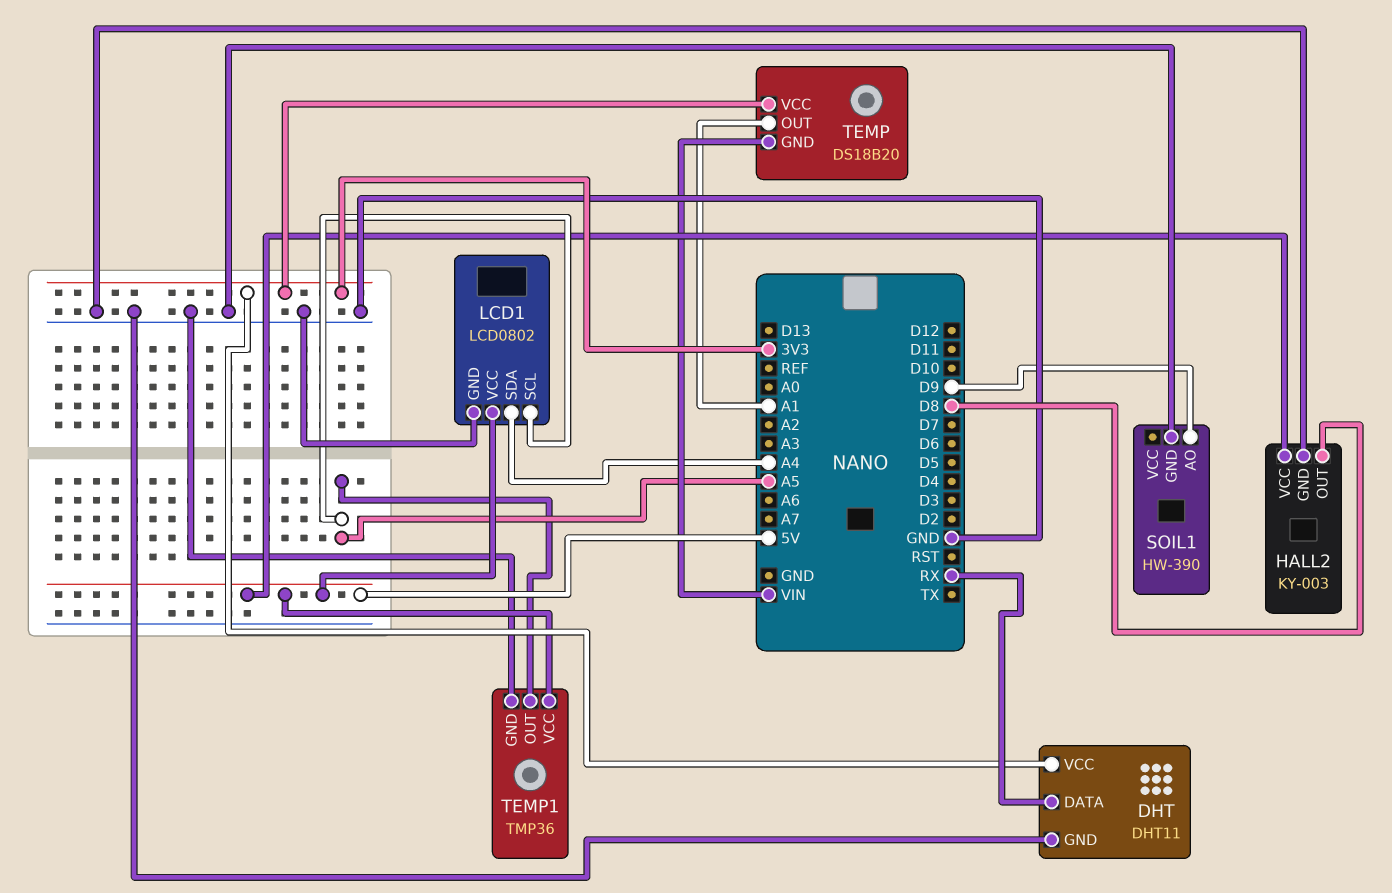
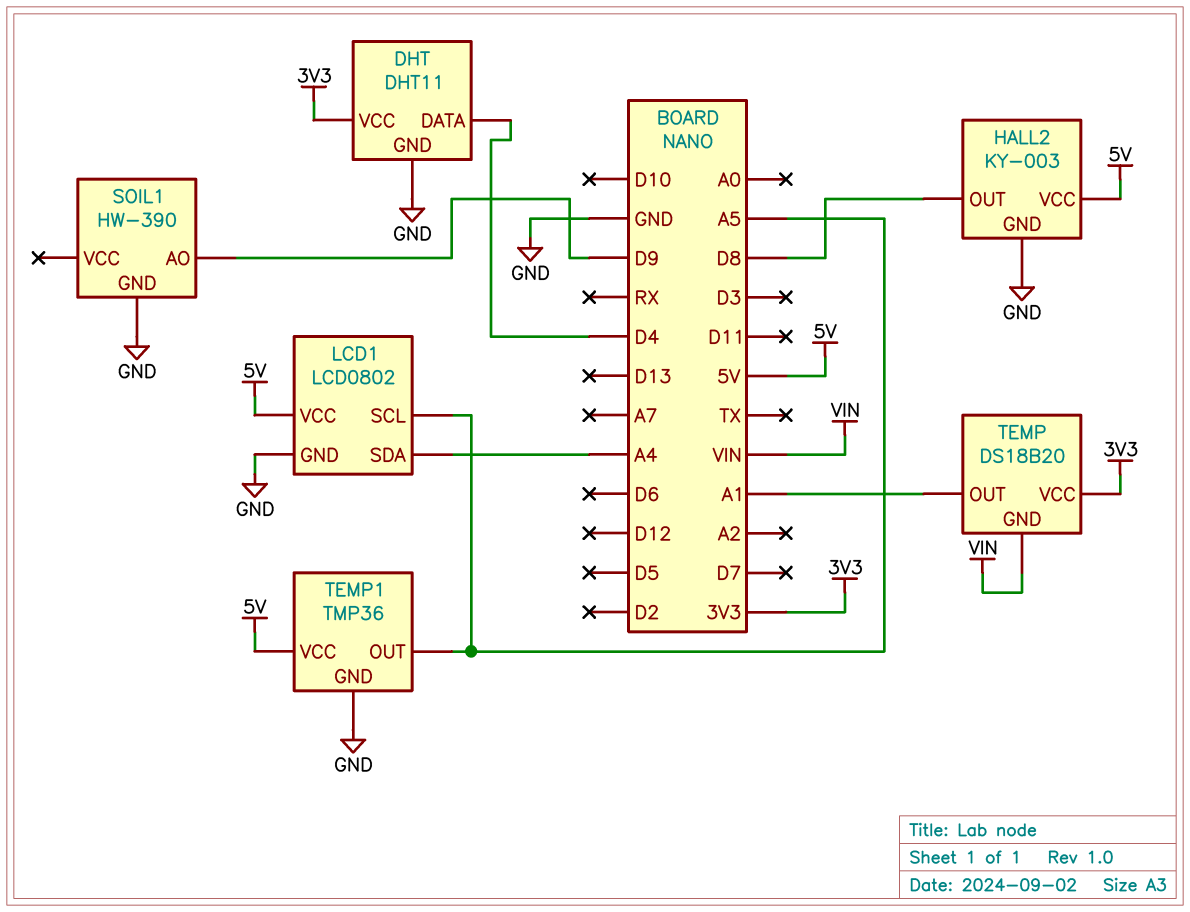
DHT pin DATA: RX -> D4

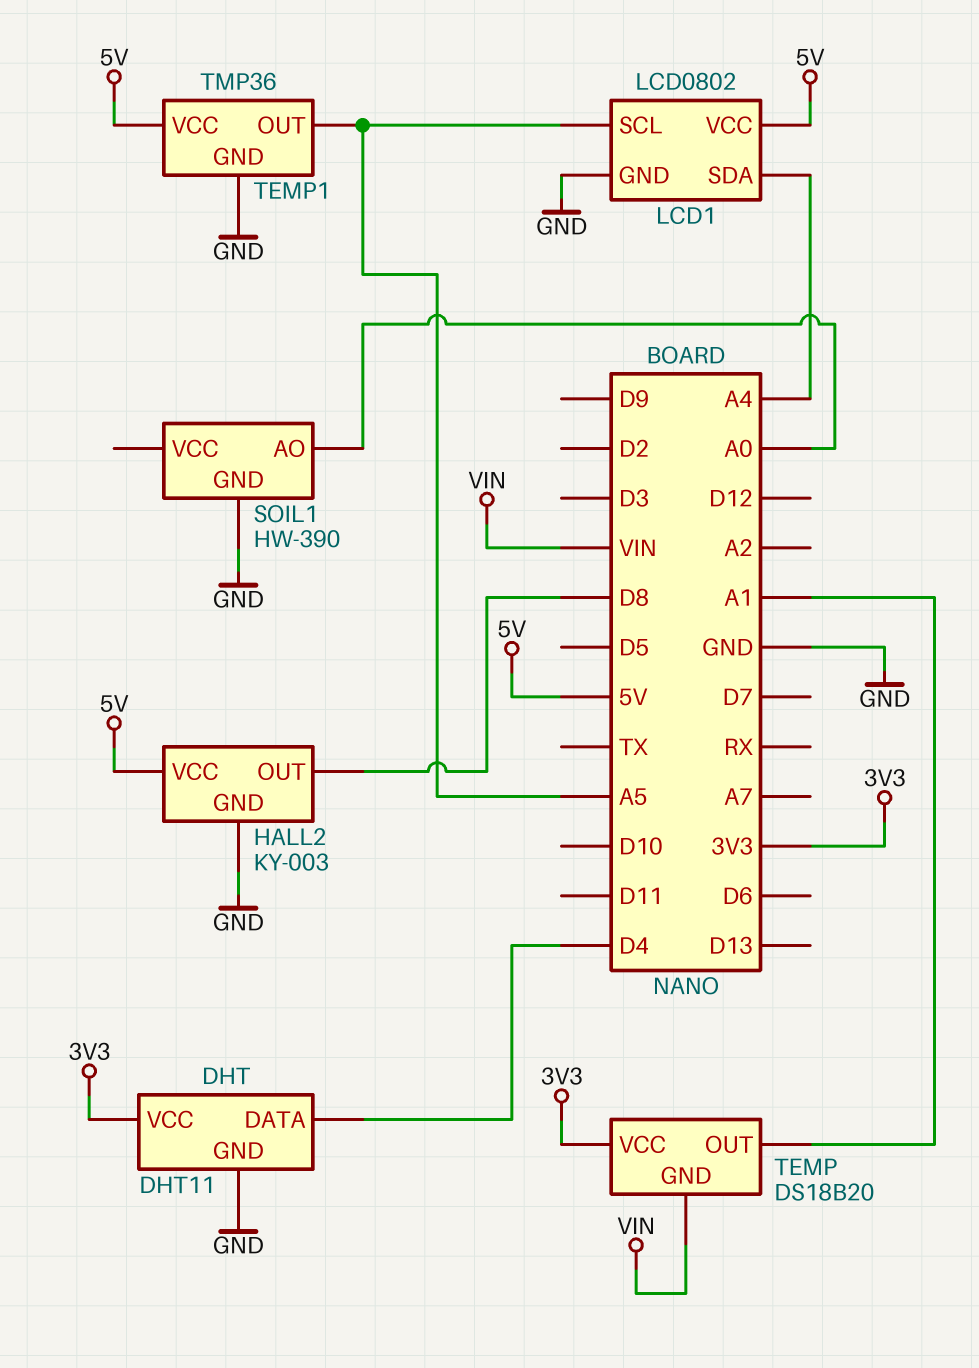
SOIL1 pin AO: D9 -> A0

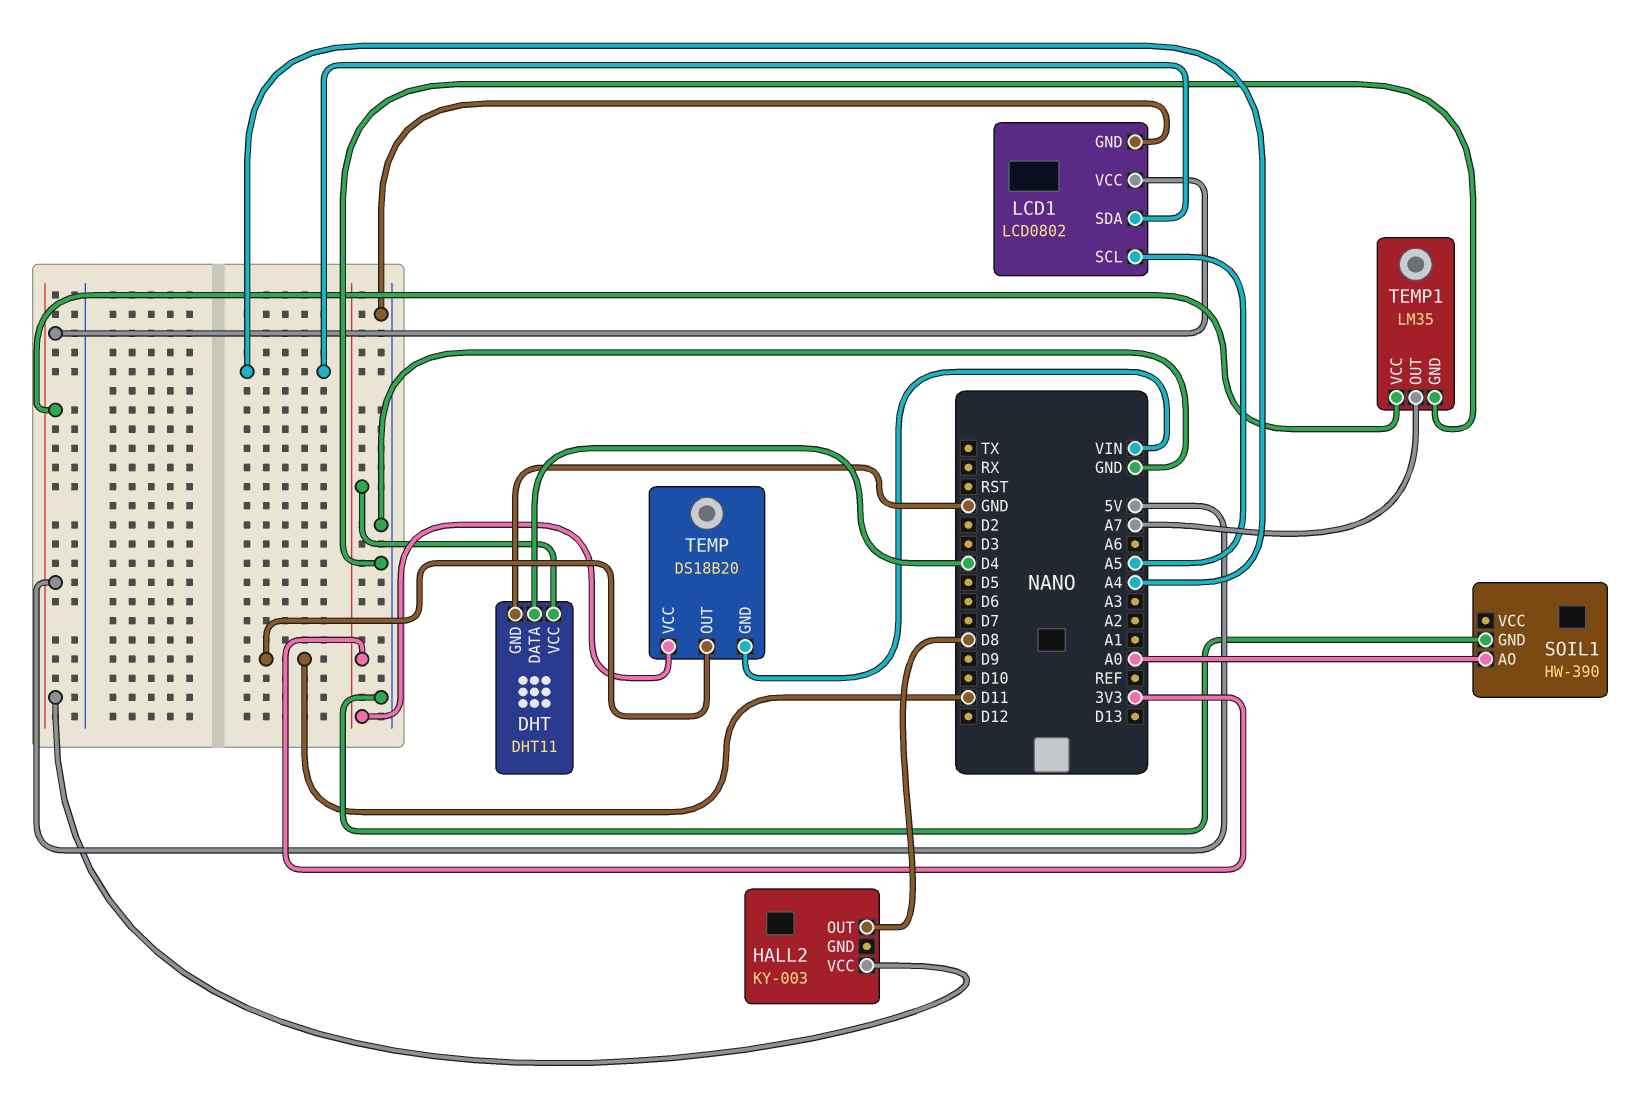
HALL2 pin GND: GND -> none
TEMP pin OUT: A1 -> D11
TEMP1: TMP36 -> LM35
TEMP1 pin OUT: A5 -> A7

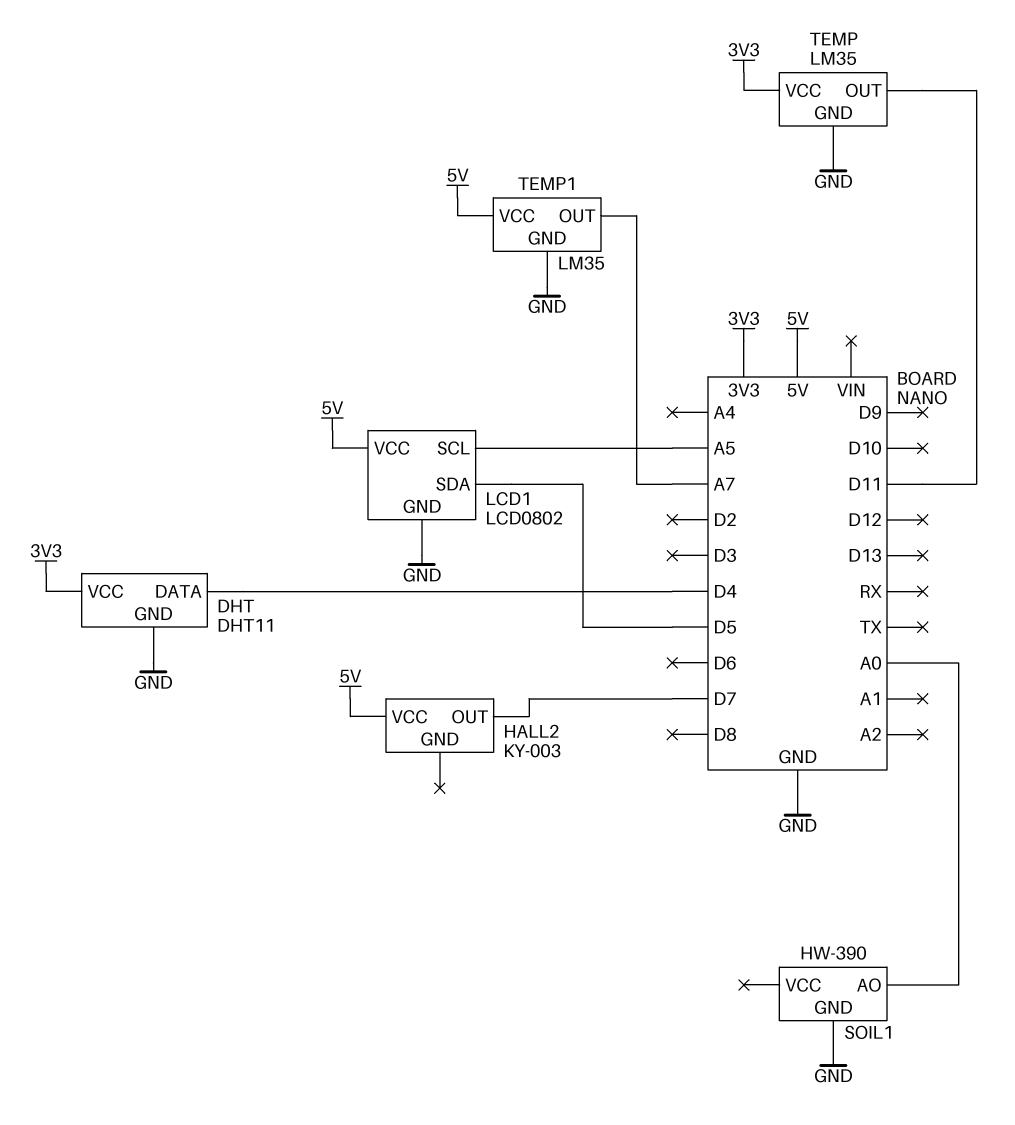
HALL2 pin OUT: D8 -> D7
LCD1 pin SDA: A4 -> D5
TEMP: DS18B20 -> LM35
TEMP pin GND: VIN -> GND

